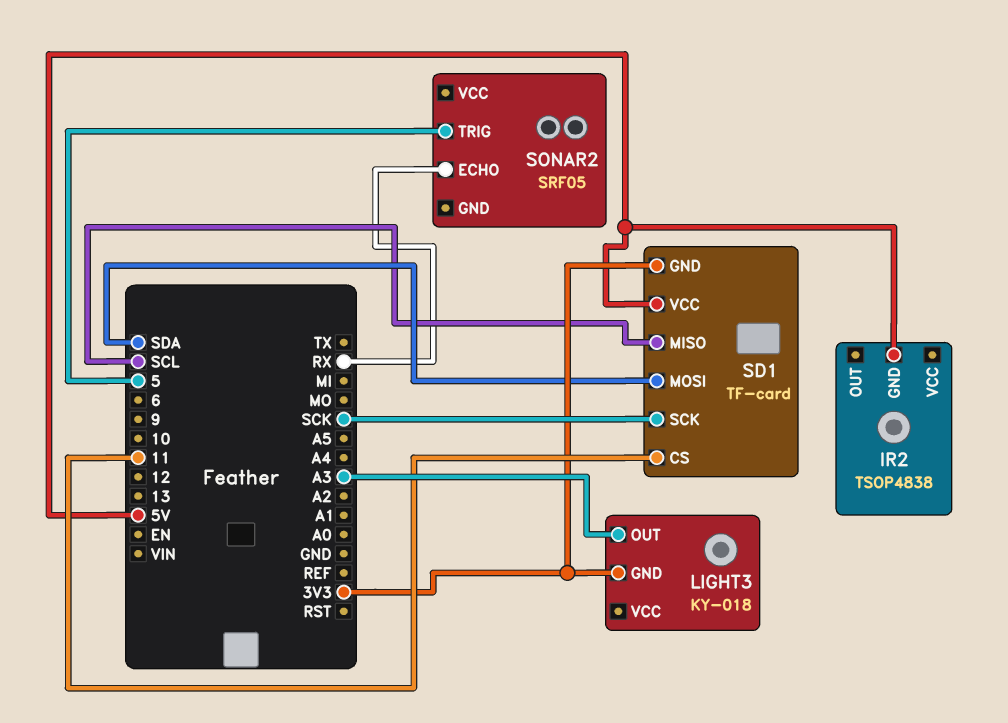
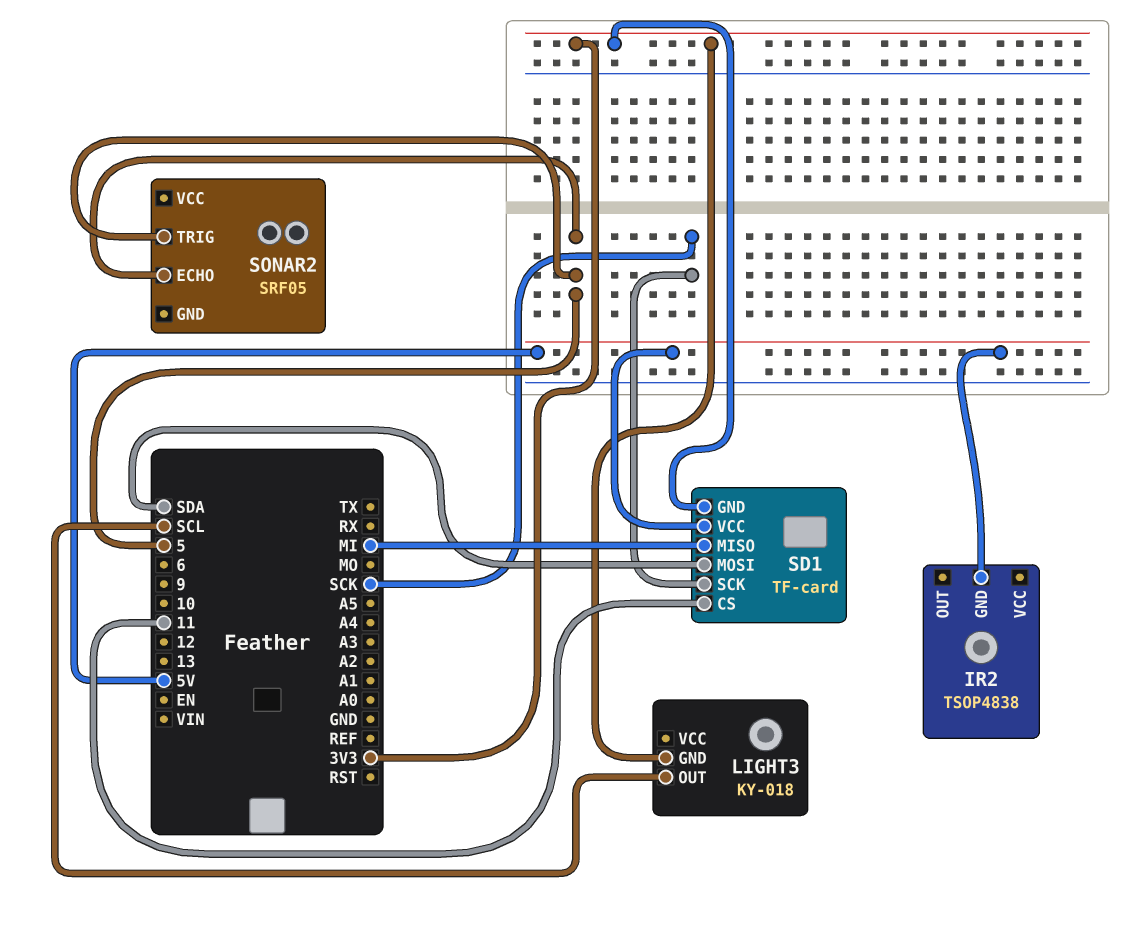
LIGHT3 pin OUT: A3 -> SCL
SD1 pin MISO: SCL -> MI
SONAR2 pin ECHO: RX -> 5

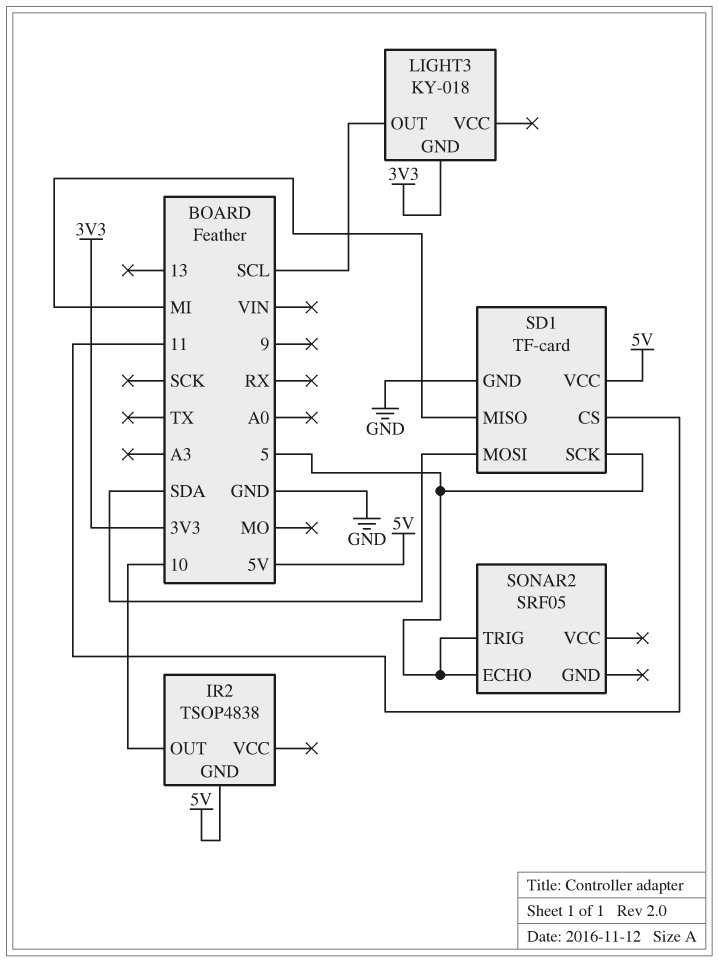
IR2 pin OUT: none -> 10
SD1 pin GND: 3V3 -> GND
SD1 pin SCK: SCK -> 5

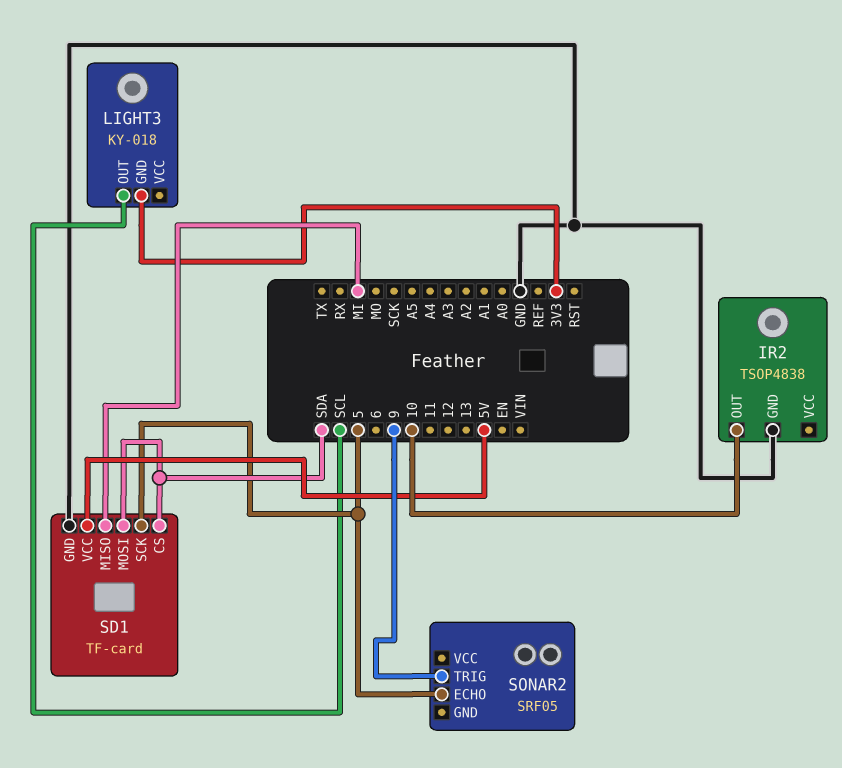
IR2 pin GND: 5V -> GND
SD1 pin CS: 11 -> SDA
SONAR2 pin TRIG: 5 -> 9

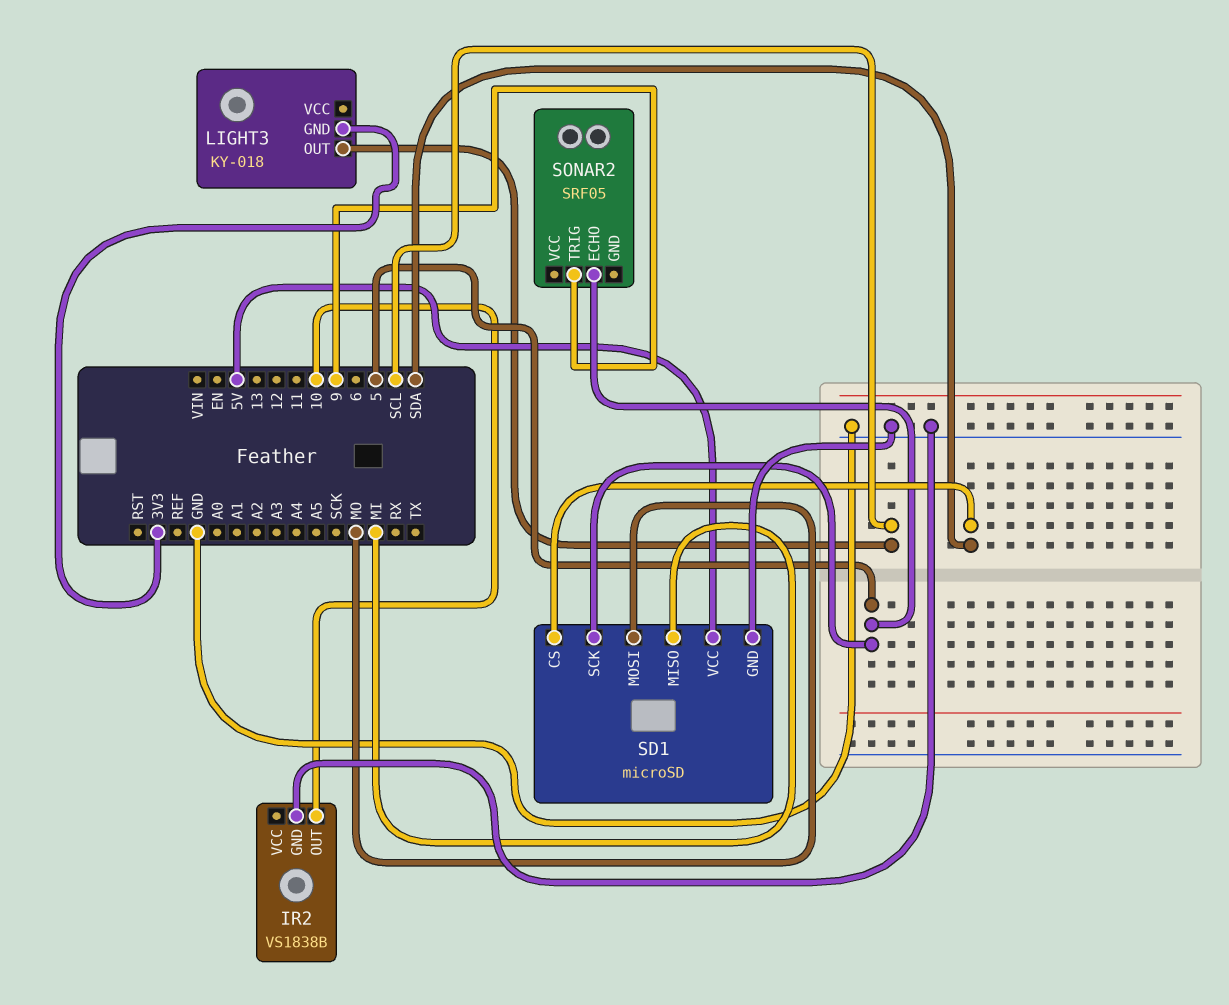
IR2: TSOP4838 -> VS1838B
SD1: TF-card -> microSD
SD1 pin MOSI: SDA -> MO

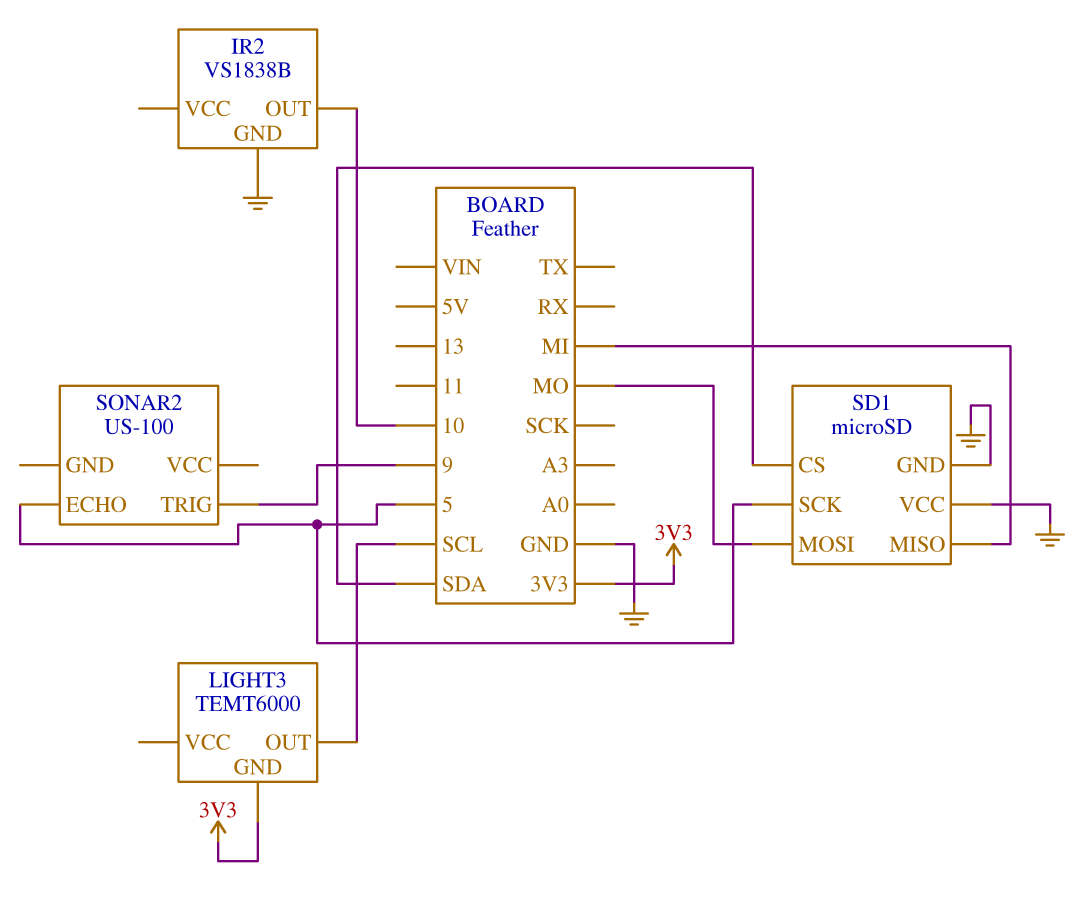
LIGHT3: KY-018 -> TEMT6000
SD1 pin VCC: 5V -> GND
SONAR2: SRF05 -> US-100

